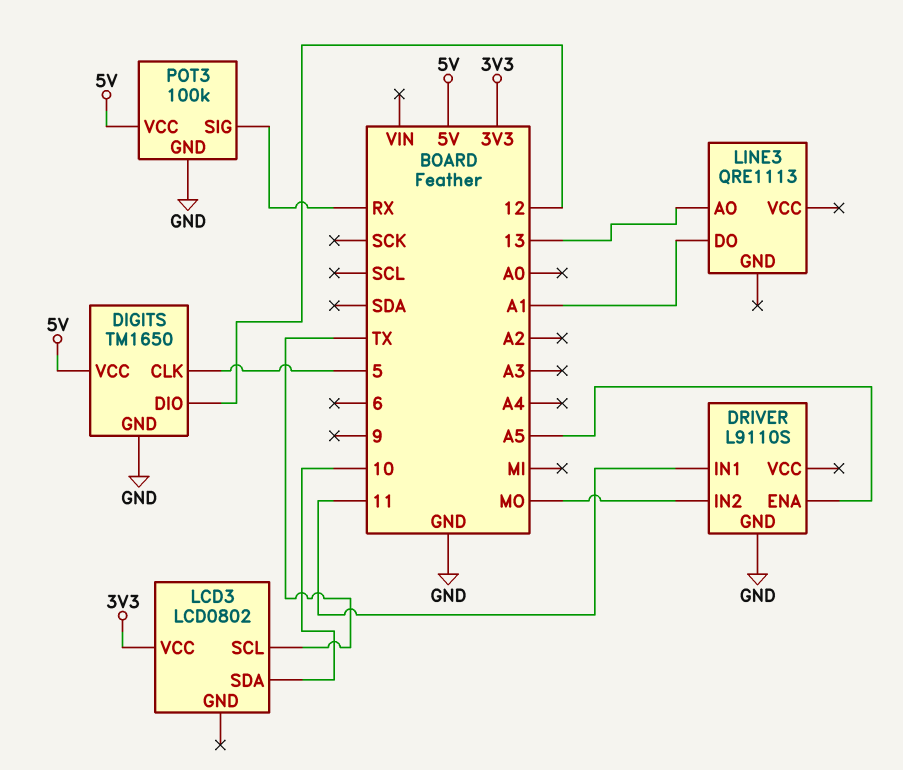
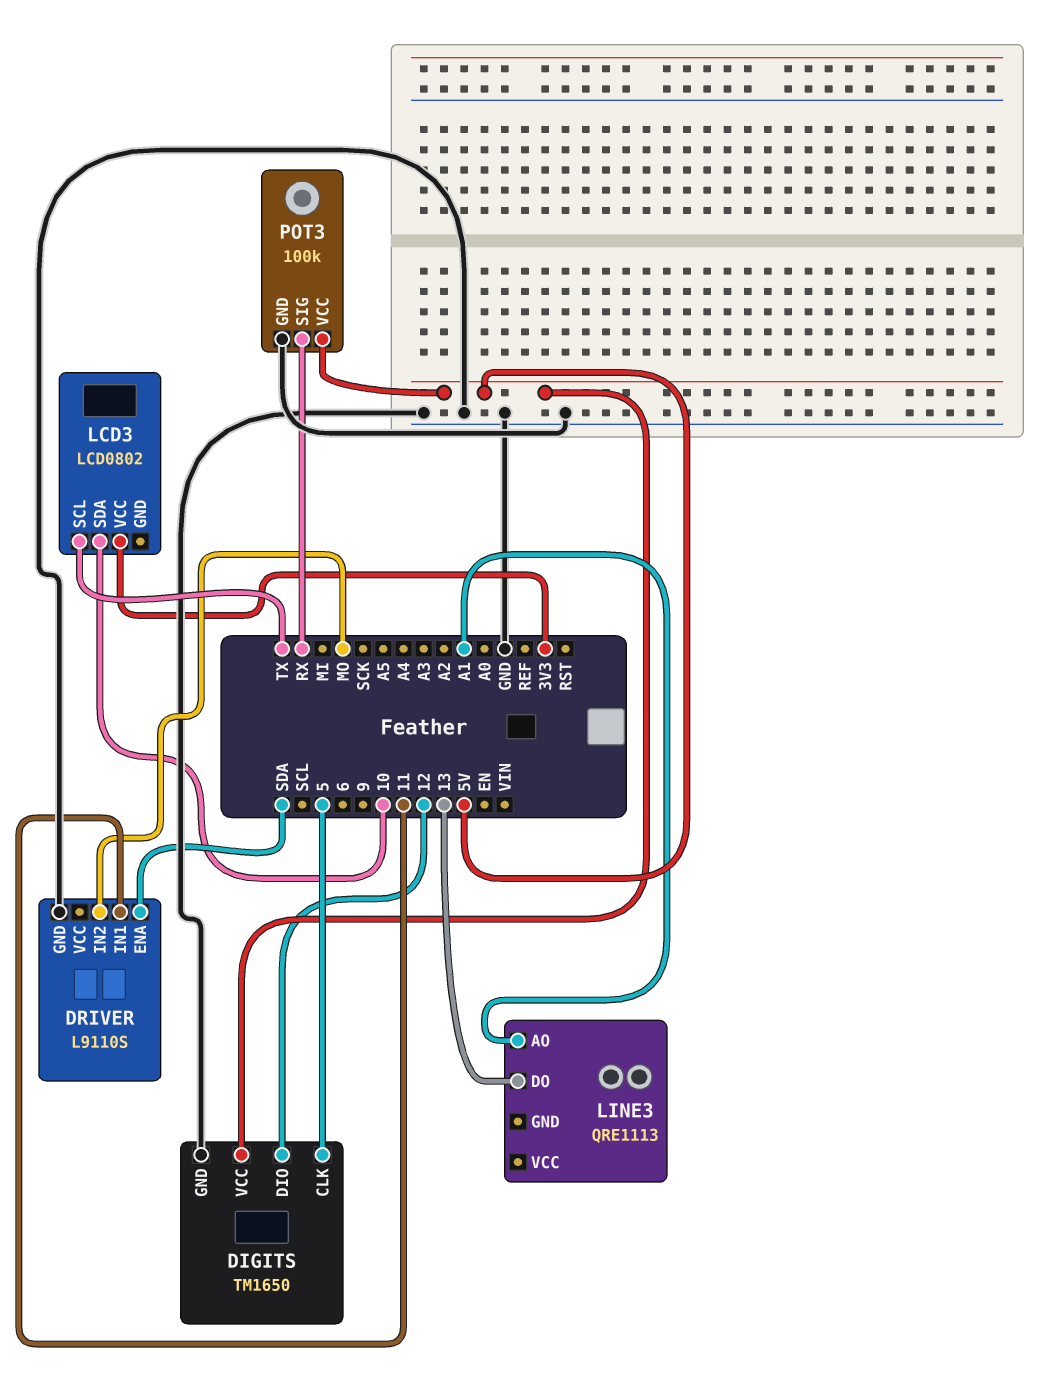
DRIVER pin ENA: A5 -> SDA
LINE3 pin AO: 13 -> A1
LINE3 pin DO: A1 -> 13

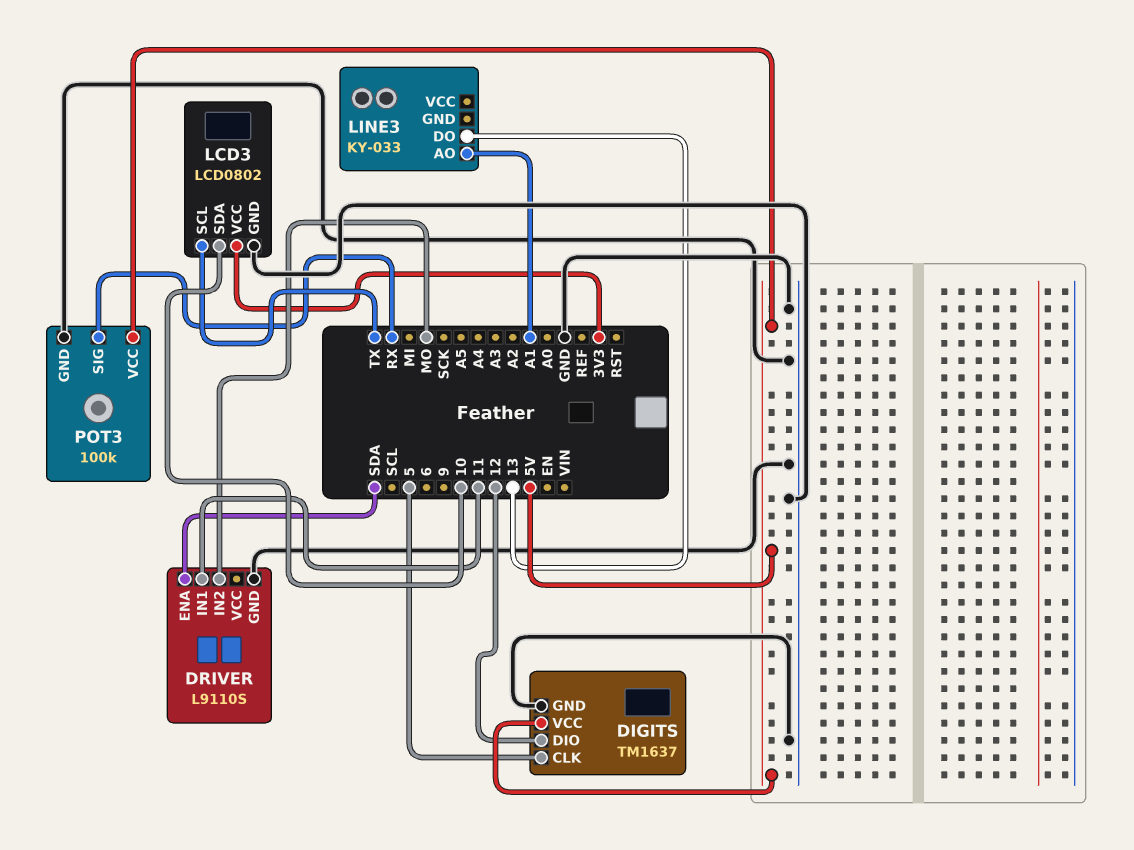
DIGITS: TM1650 -> TM1637
LCD3 pin GND: none -> GND
LINE3: QRE1113 -> KY-033

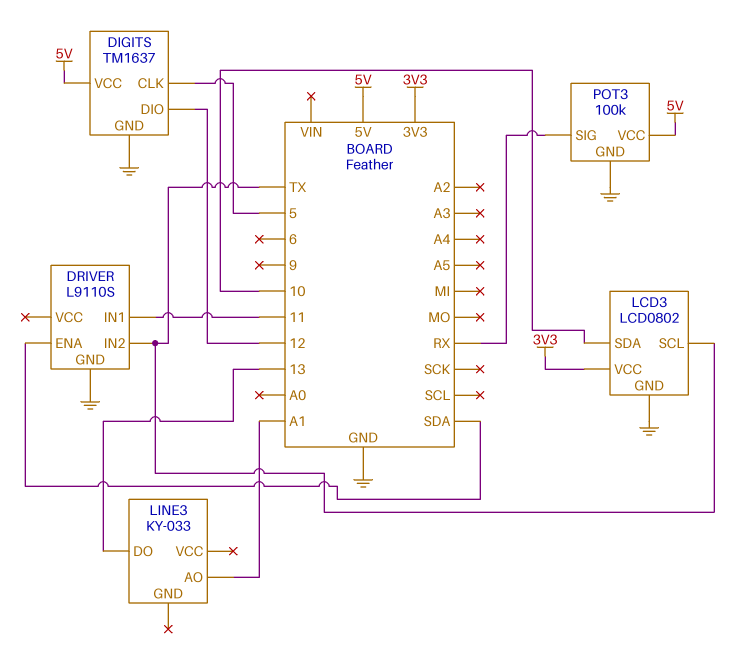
DRIVER pin IN2: MO -> TX

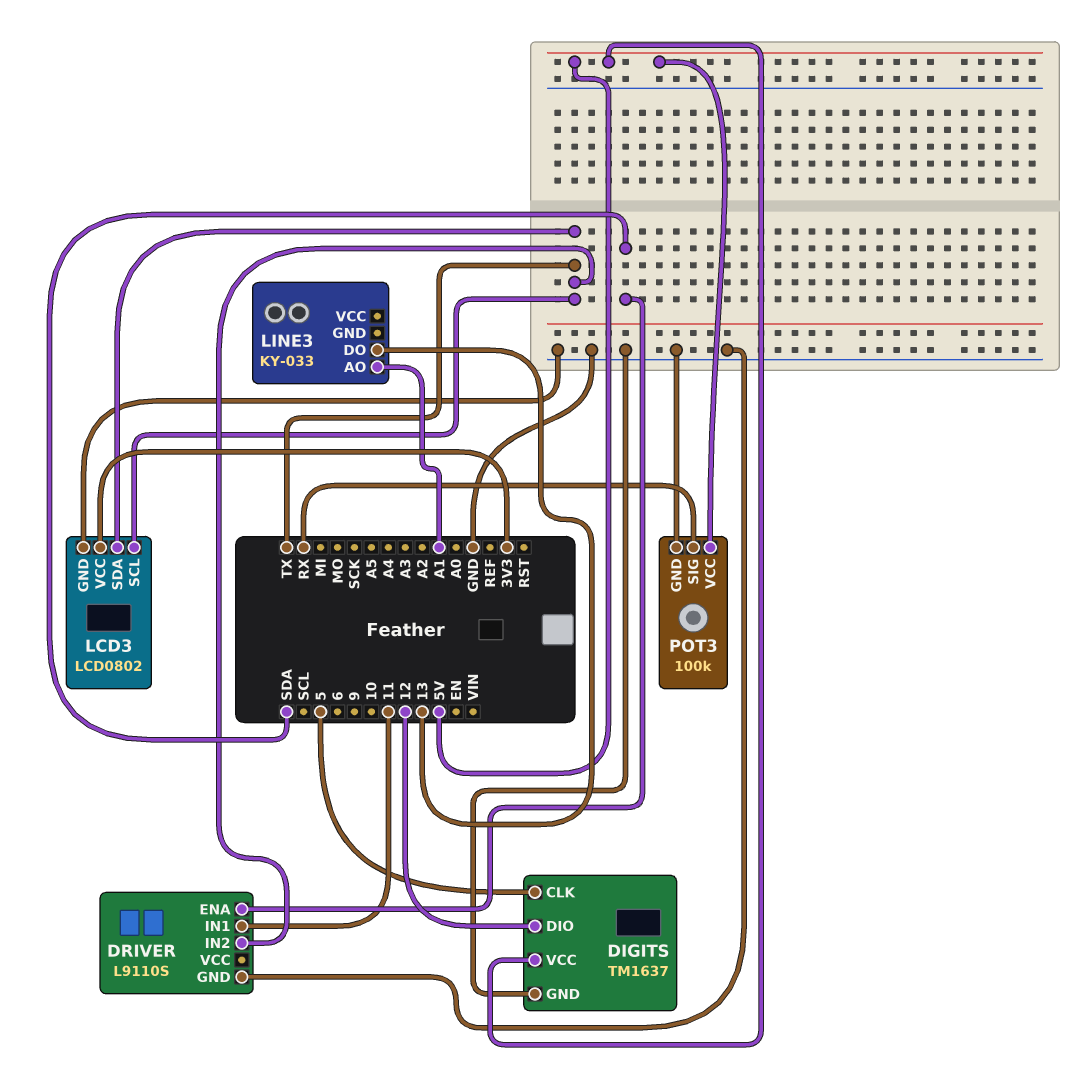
LCD3 pin SDA: 10 -> TX

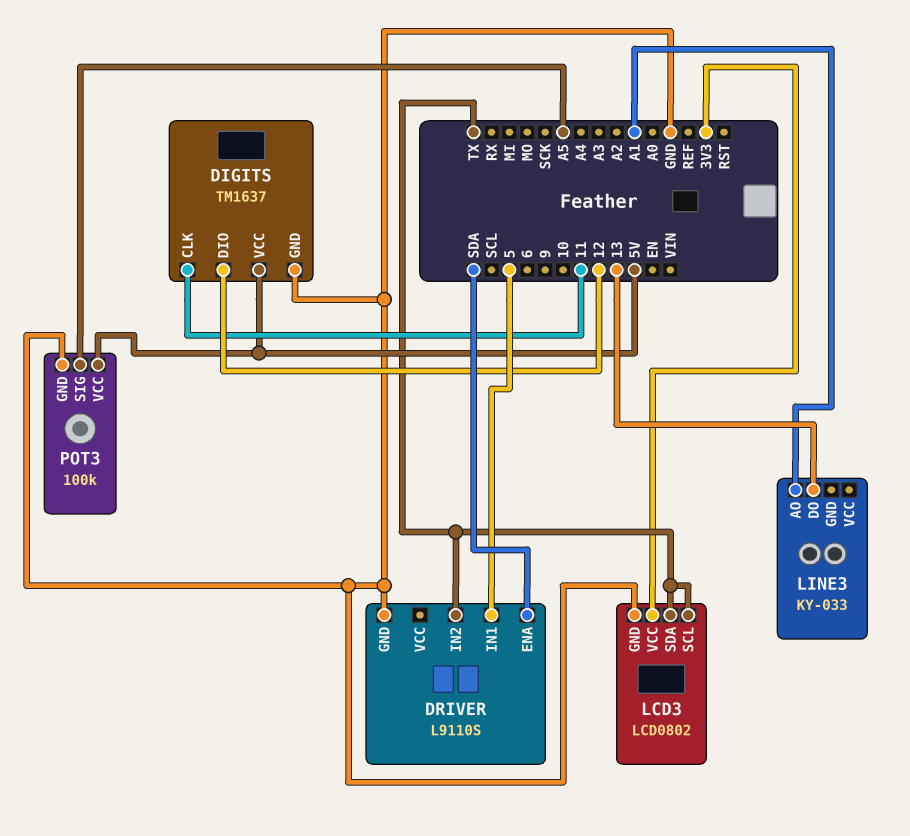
DIGITS pin CLK: 5 -> 11
DRIVER pin IN1: 11 -> 5
POT3 pin SIG: RX -> A5

